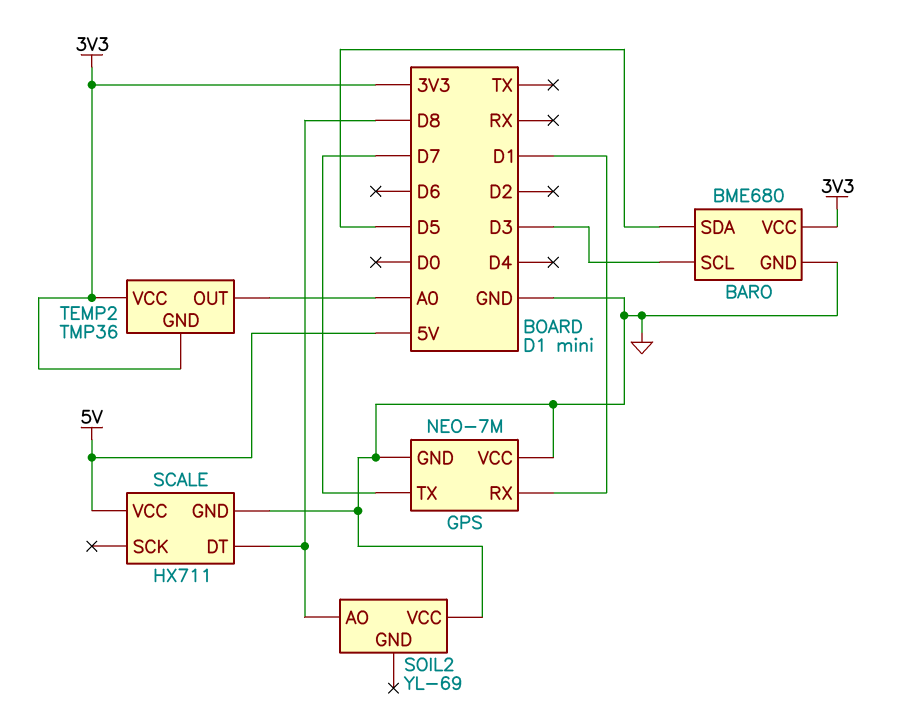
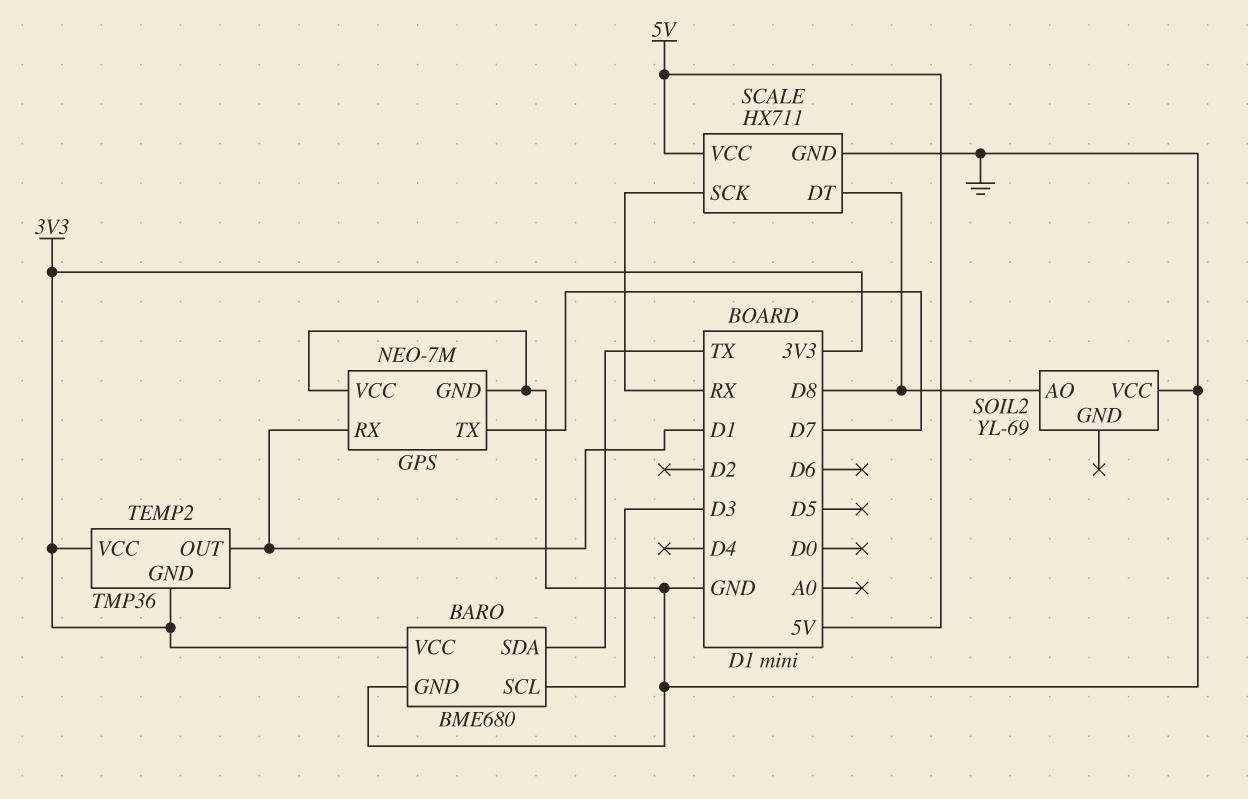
BARO pin SDA: D5 -> TX
SCALE pin SCK: none -> RX
TEMP2 pin OUT: A0 -> D1

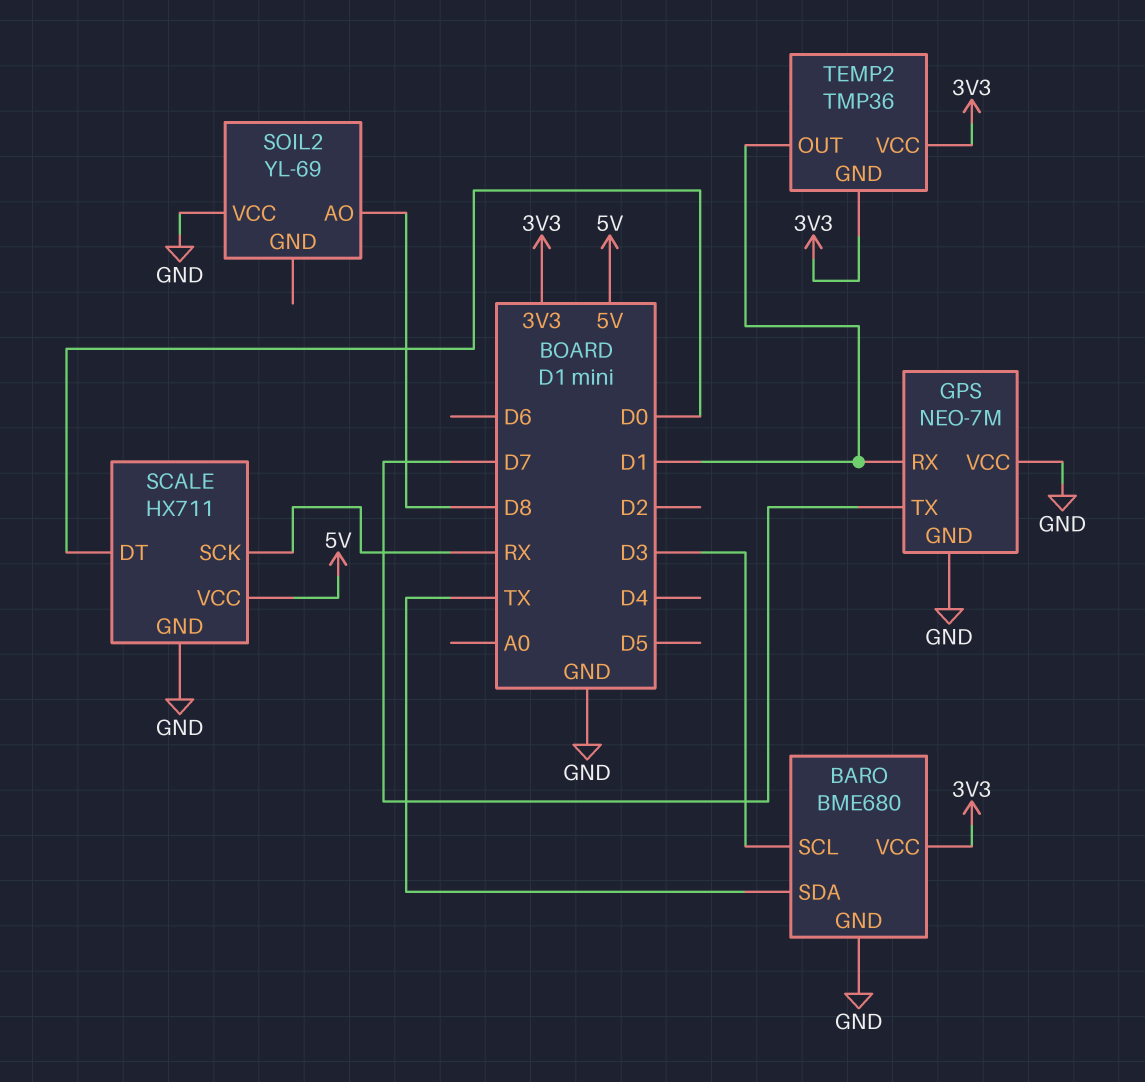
SCALE pin DT: D8 -> D0

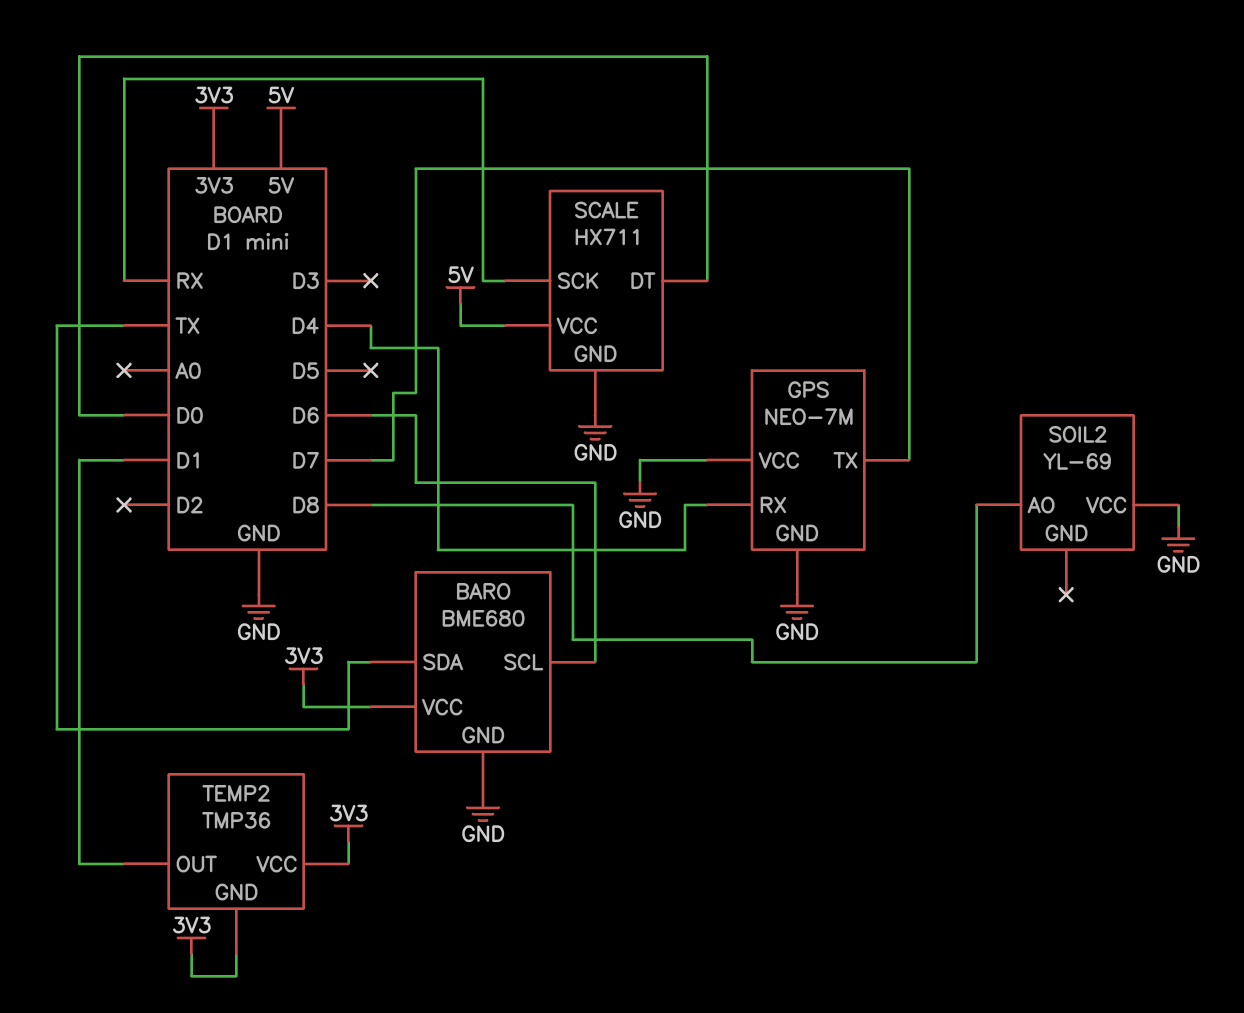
BARO pin SCL: D3 -> D6
GPS pin RX: D1 -> D4

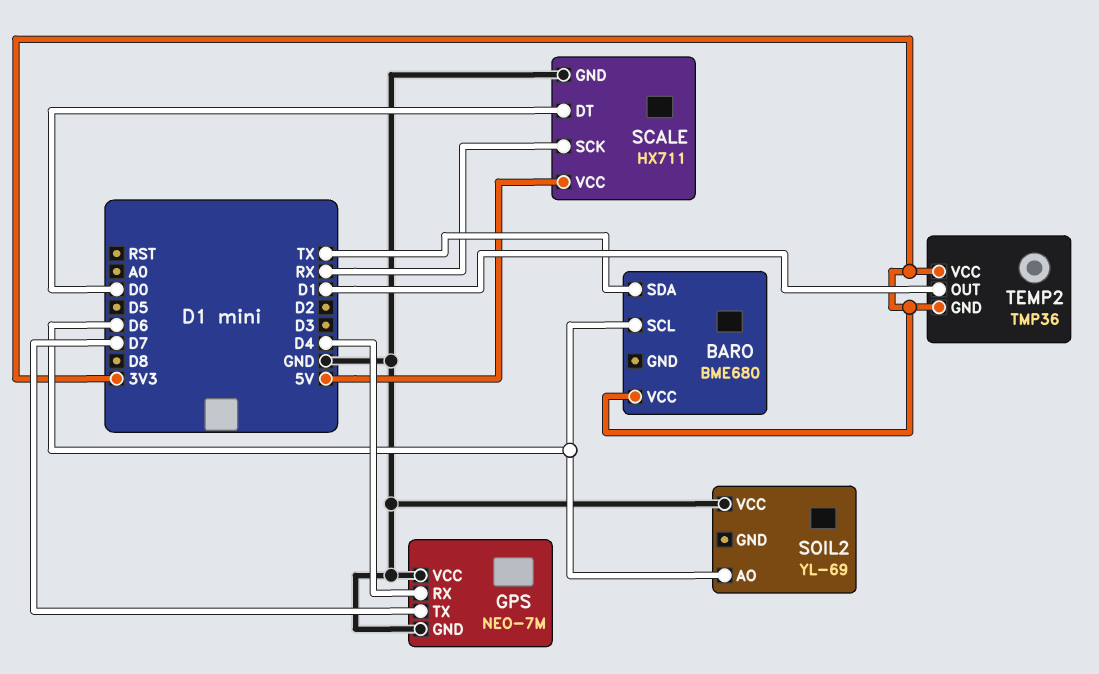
BARO pin GND: GND -> none
SOIL2 pin AO: D8 -> D6

